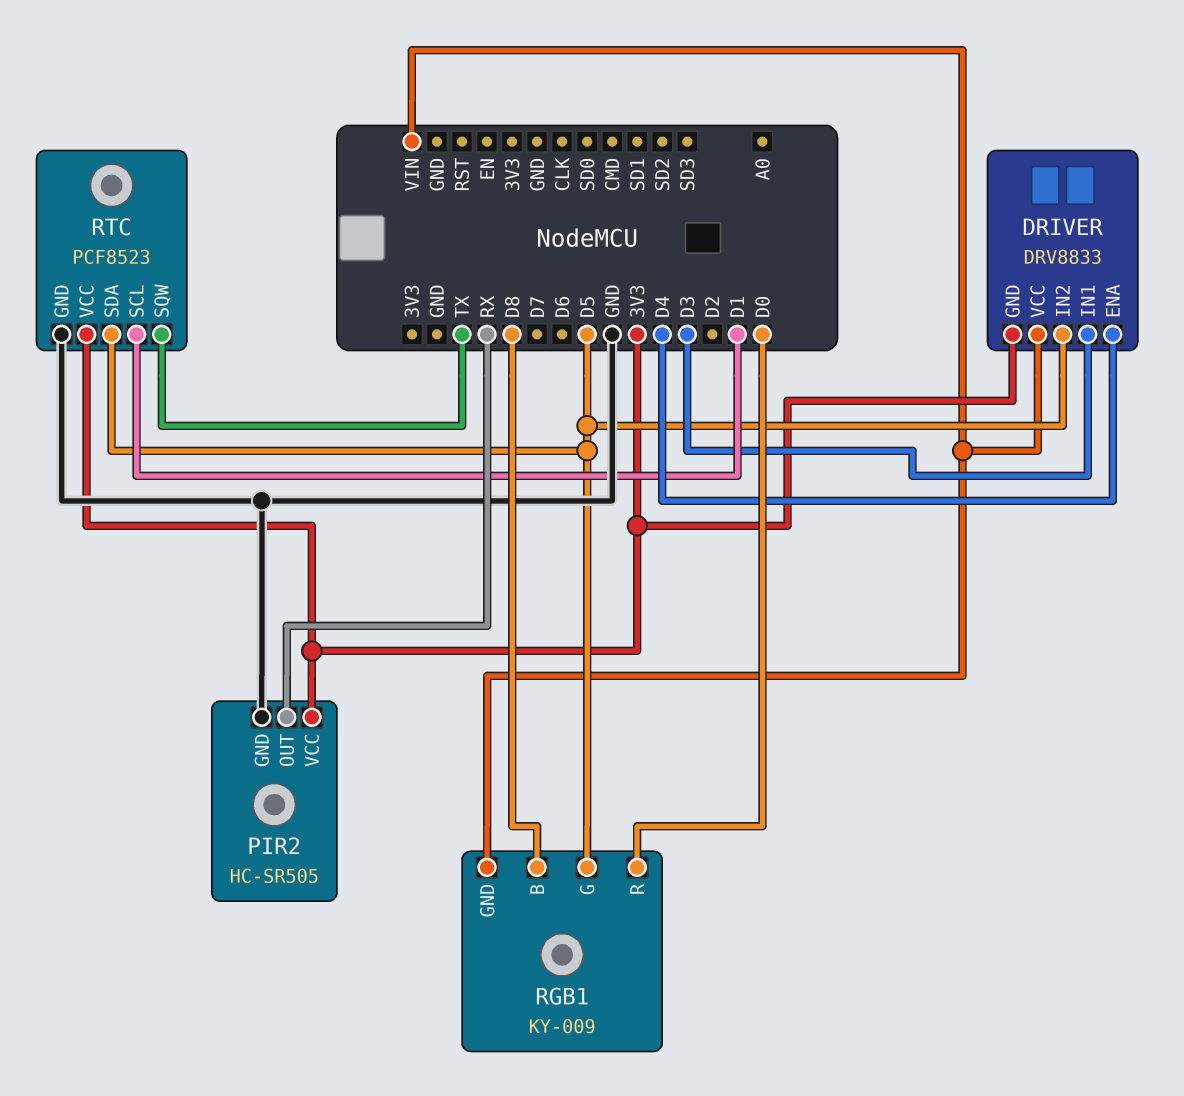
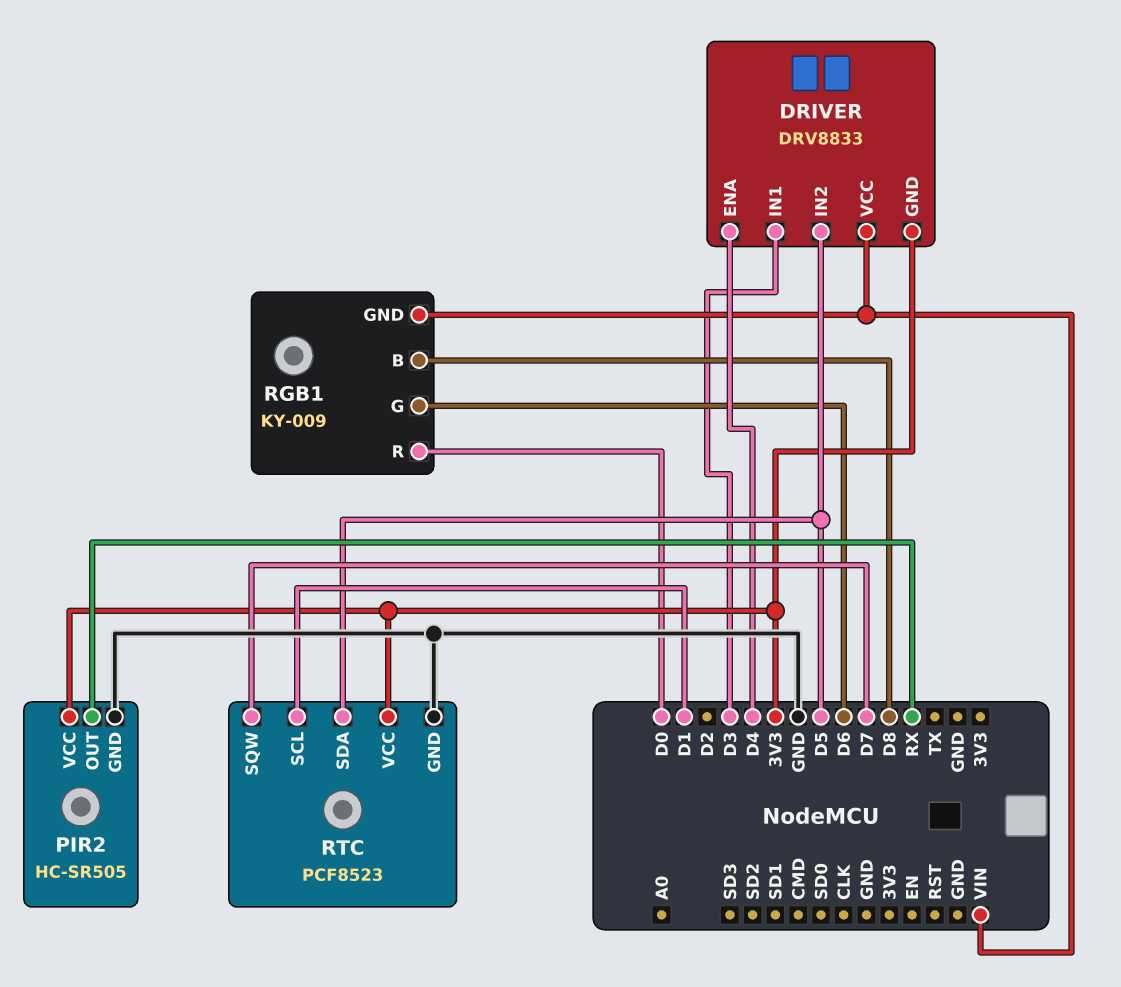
RGB1 pin G: D5 -> D6
RTC pin SQW: TX -> D7

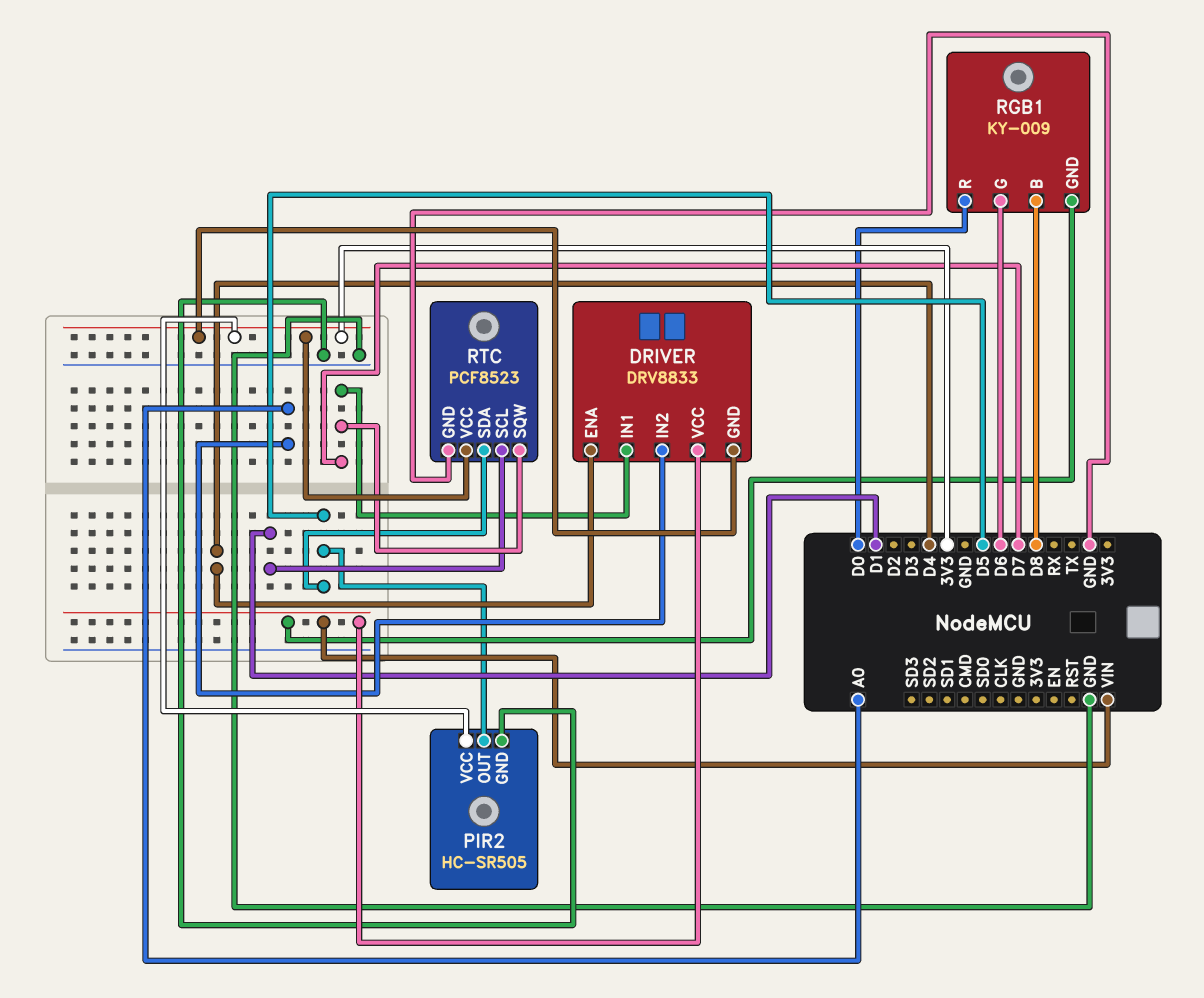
DRIVER pin IN1: D3 -> D7
DRIVER pin IN2: D5 -> A0
PIR2 pin OUT: RX -> D5

